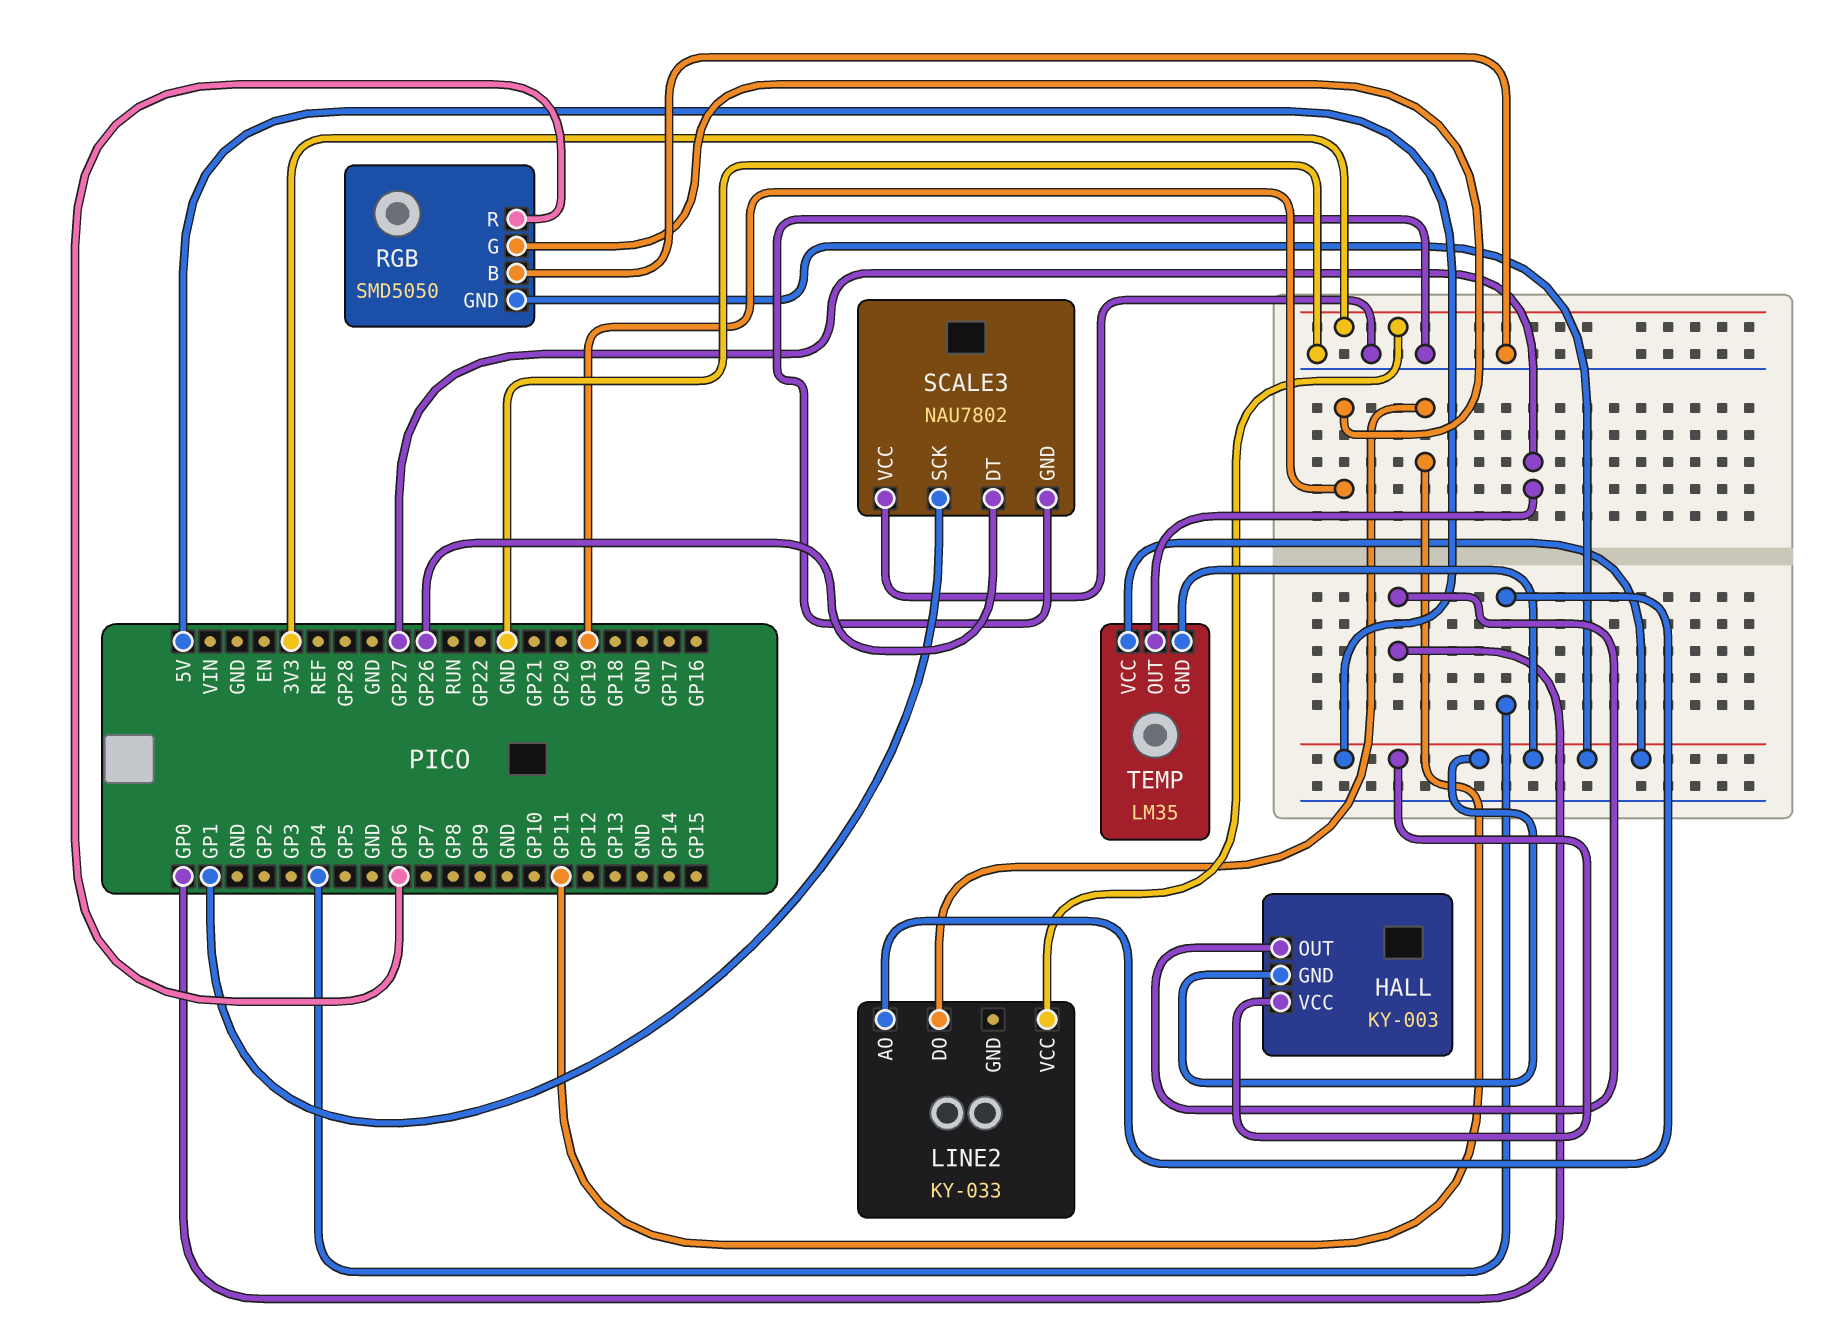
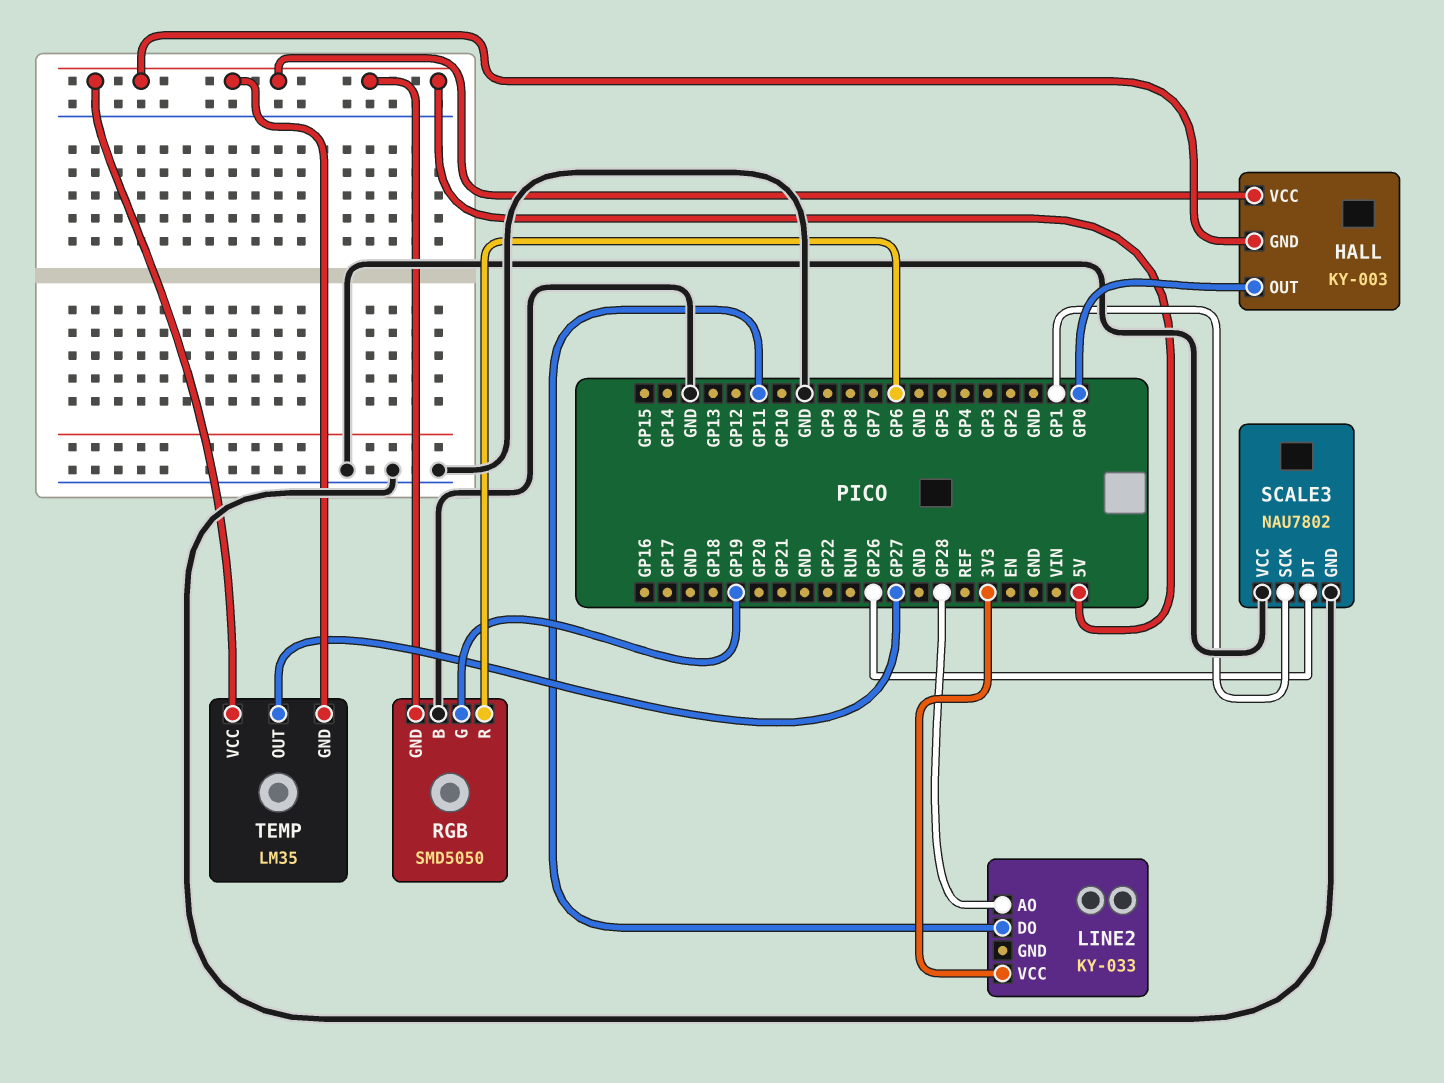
LINE2 pin AO: GP4 -> GP28

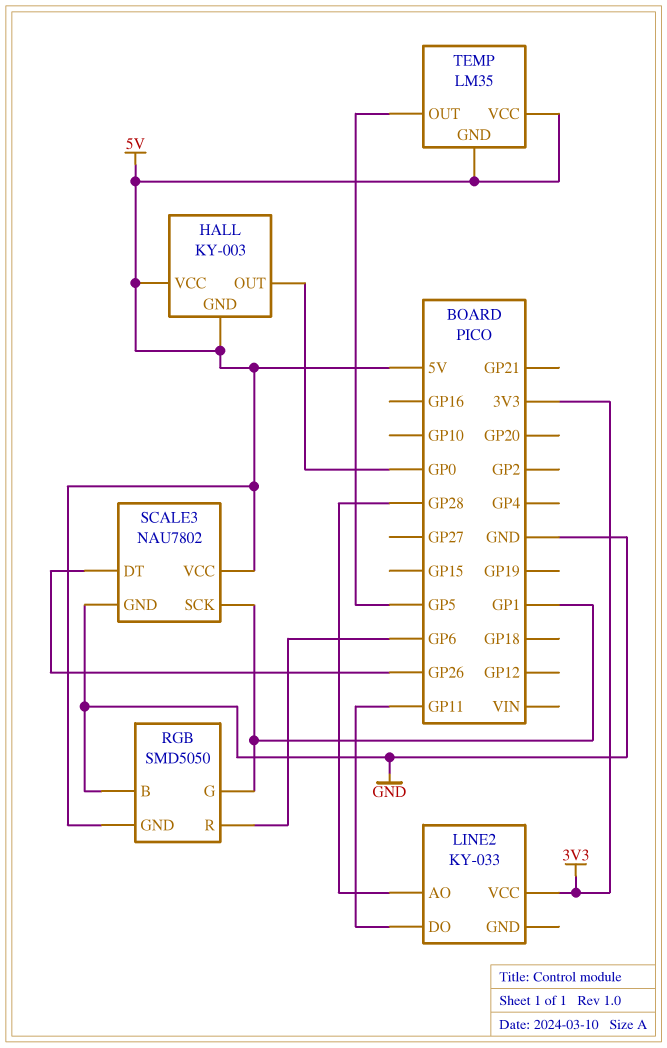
RGB pin G: GP19 -> GP1
SCALE3 pin VCC: GND -> 5V
TEMP pin OUT: GP27 -> GP5

